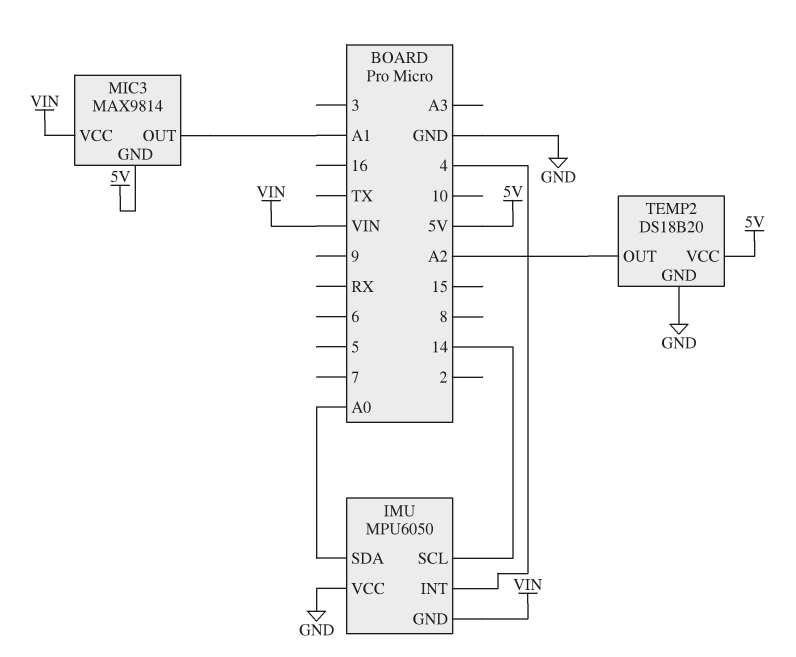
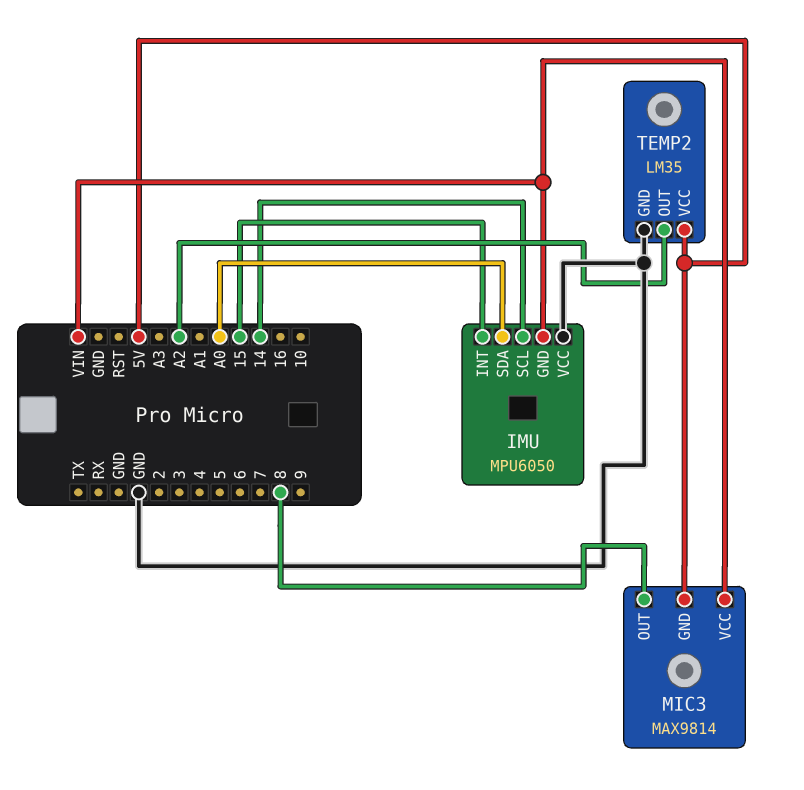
IMU pin INT: 4 -> 15
MIC3 pin OUT: A1 -> 8
TEMP2: DS18B20 -> LM35

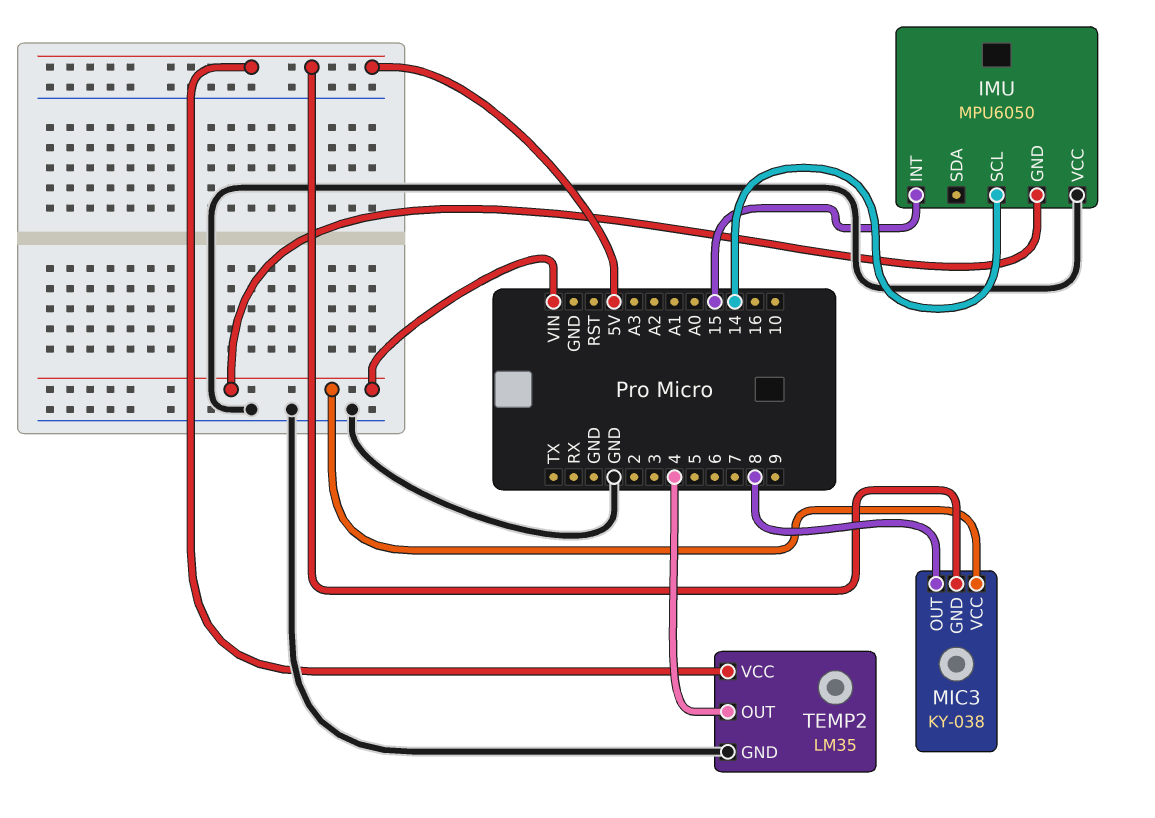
IMU pin SDA: A0 -> none
MIC3: MAX9814 -> KY-038
TEMP2 pin OUT: A2 -> 4

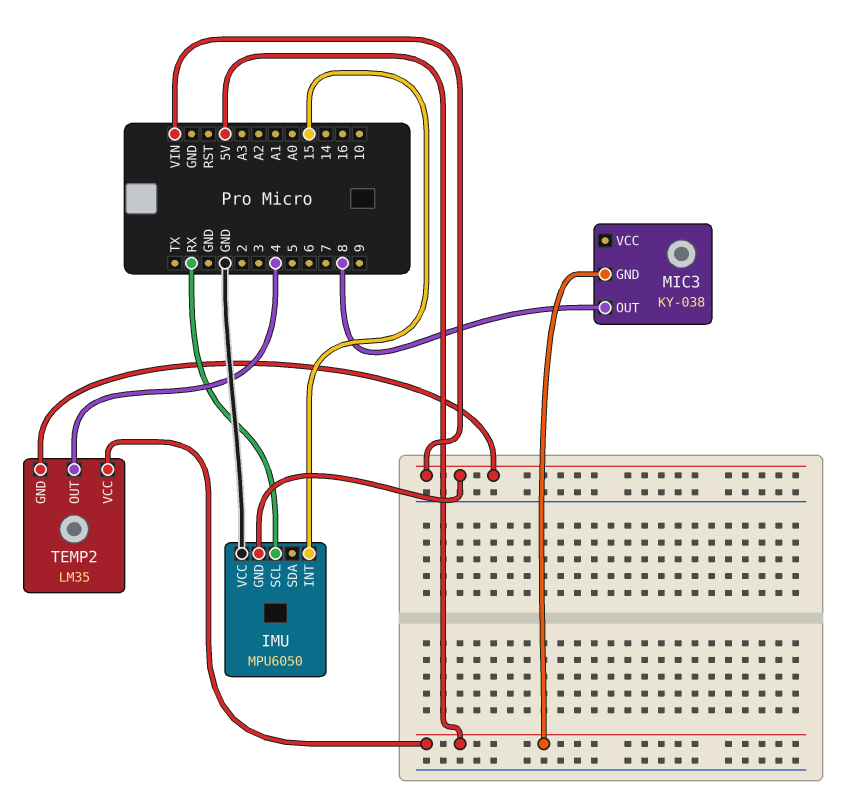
IMU pin SCL: 14 -> RX
MIC3 pin VCC: VIN -> none
TEMP2 pin GND: GND -> VIN

